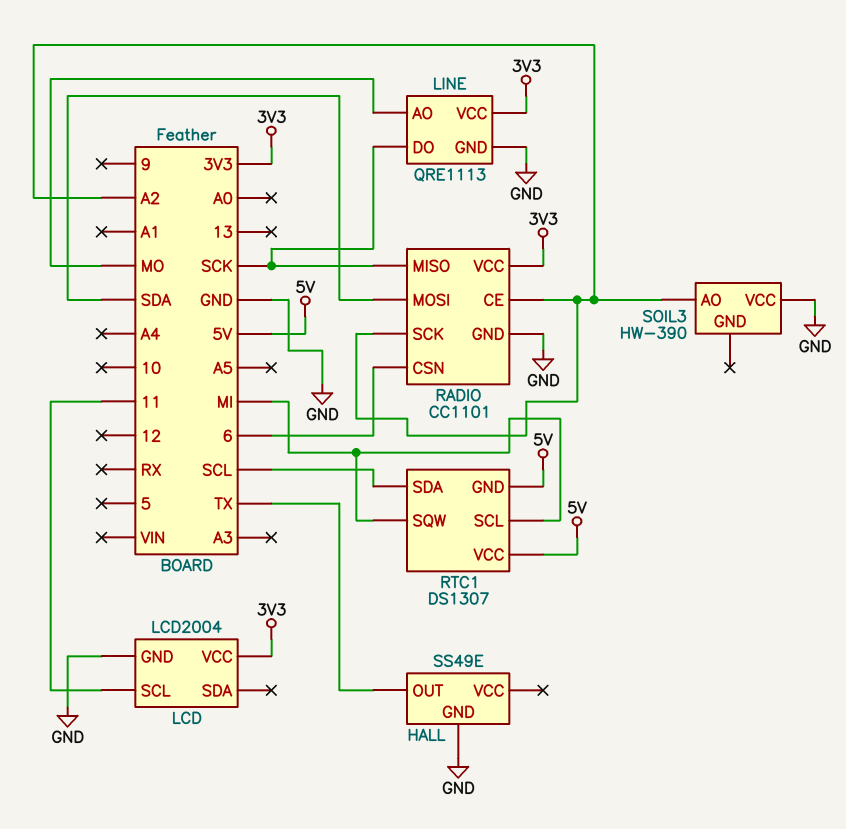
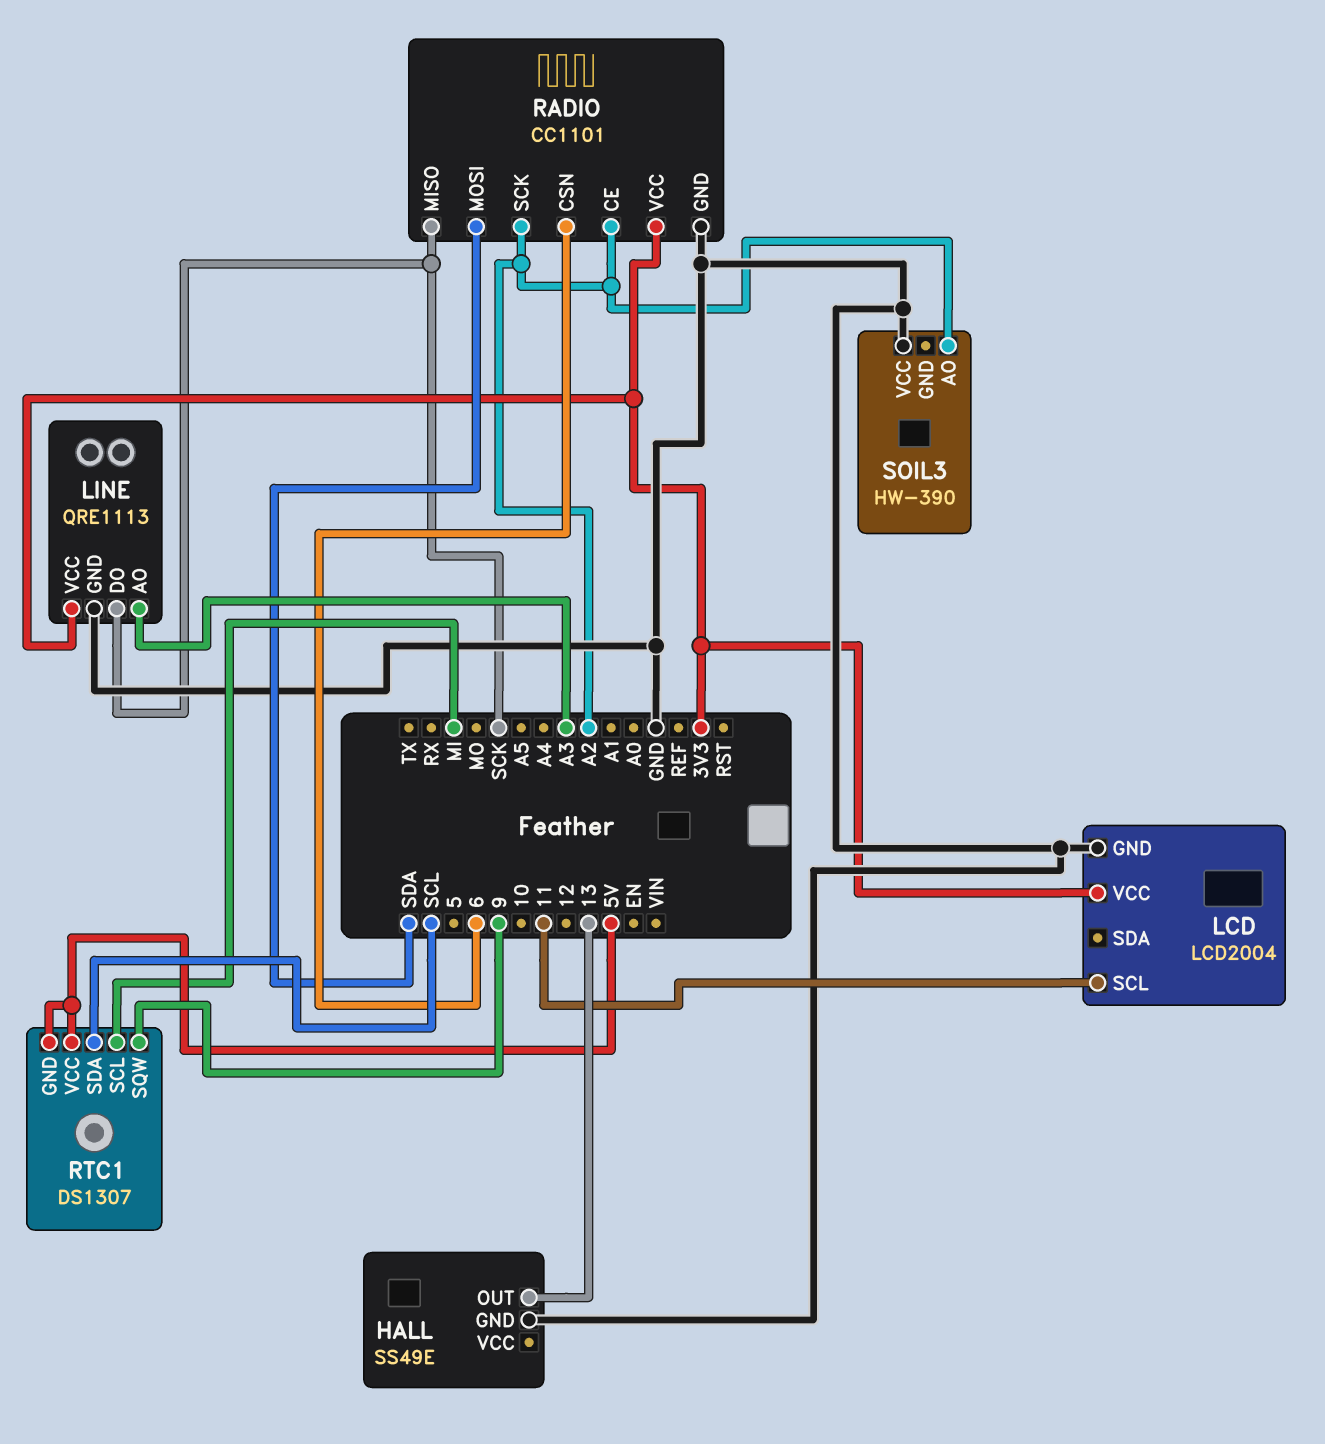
HALL pin OUT: TX -> 13
LINE pin AO: MO -> A3
RTC1 pin SQW: MI -> 9

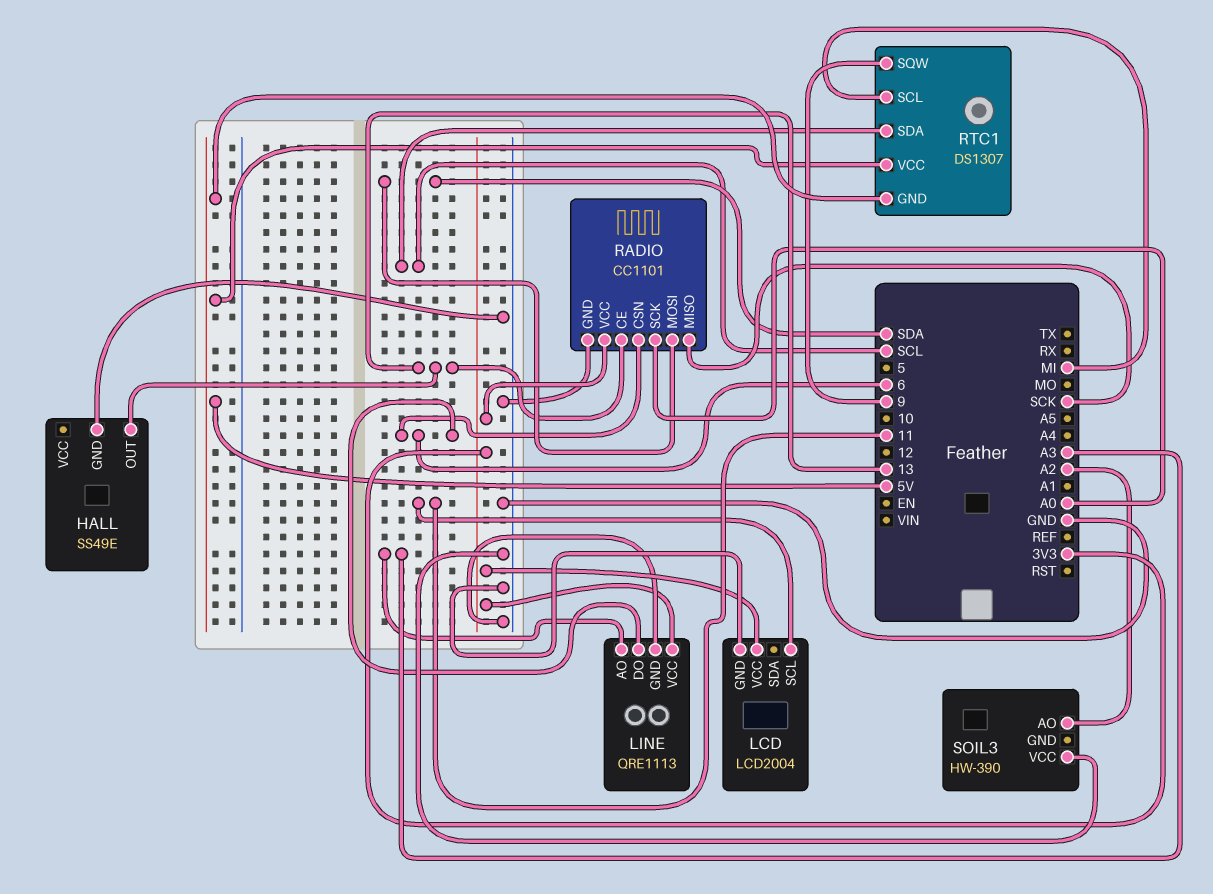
LINE pin DO: SCK -> 6
RADIO pin CE: A2 -> 13
RADIO pin SCK: A2 -> A0

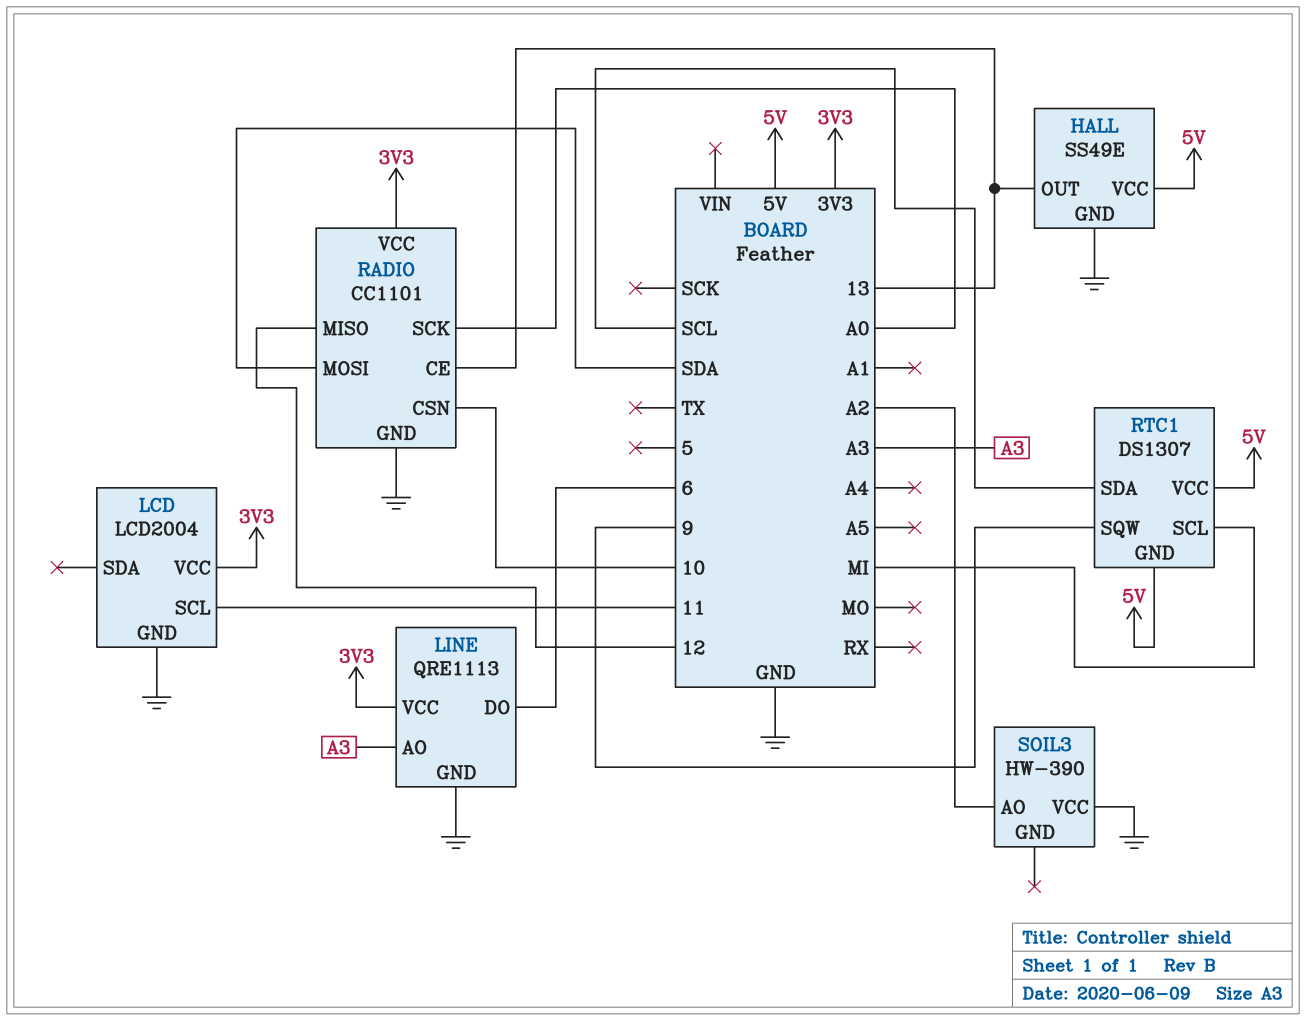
HALL pin VCC: none -> 5V
RADIO pin CSN: 6 -> 10
RADIO pin MISO: SCK -> 12

